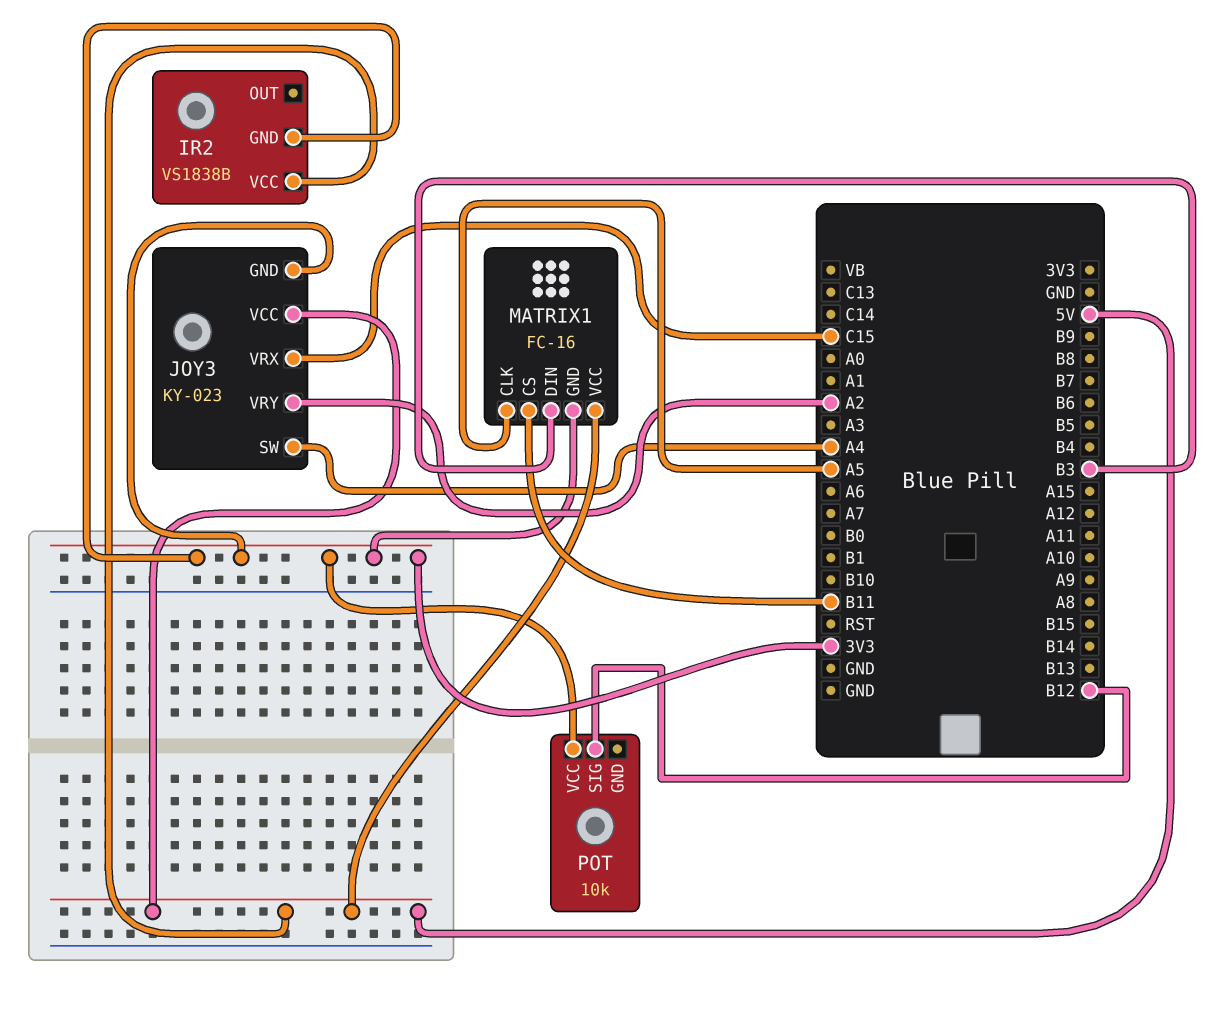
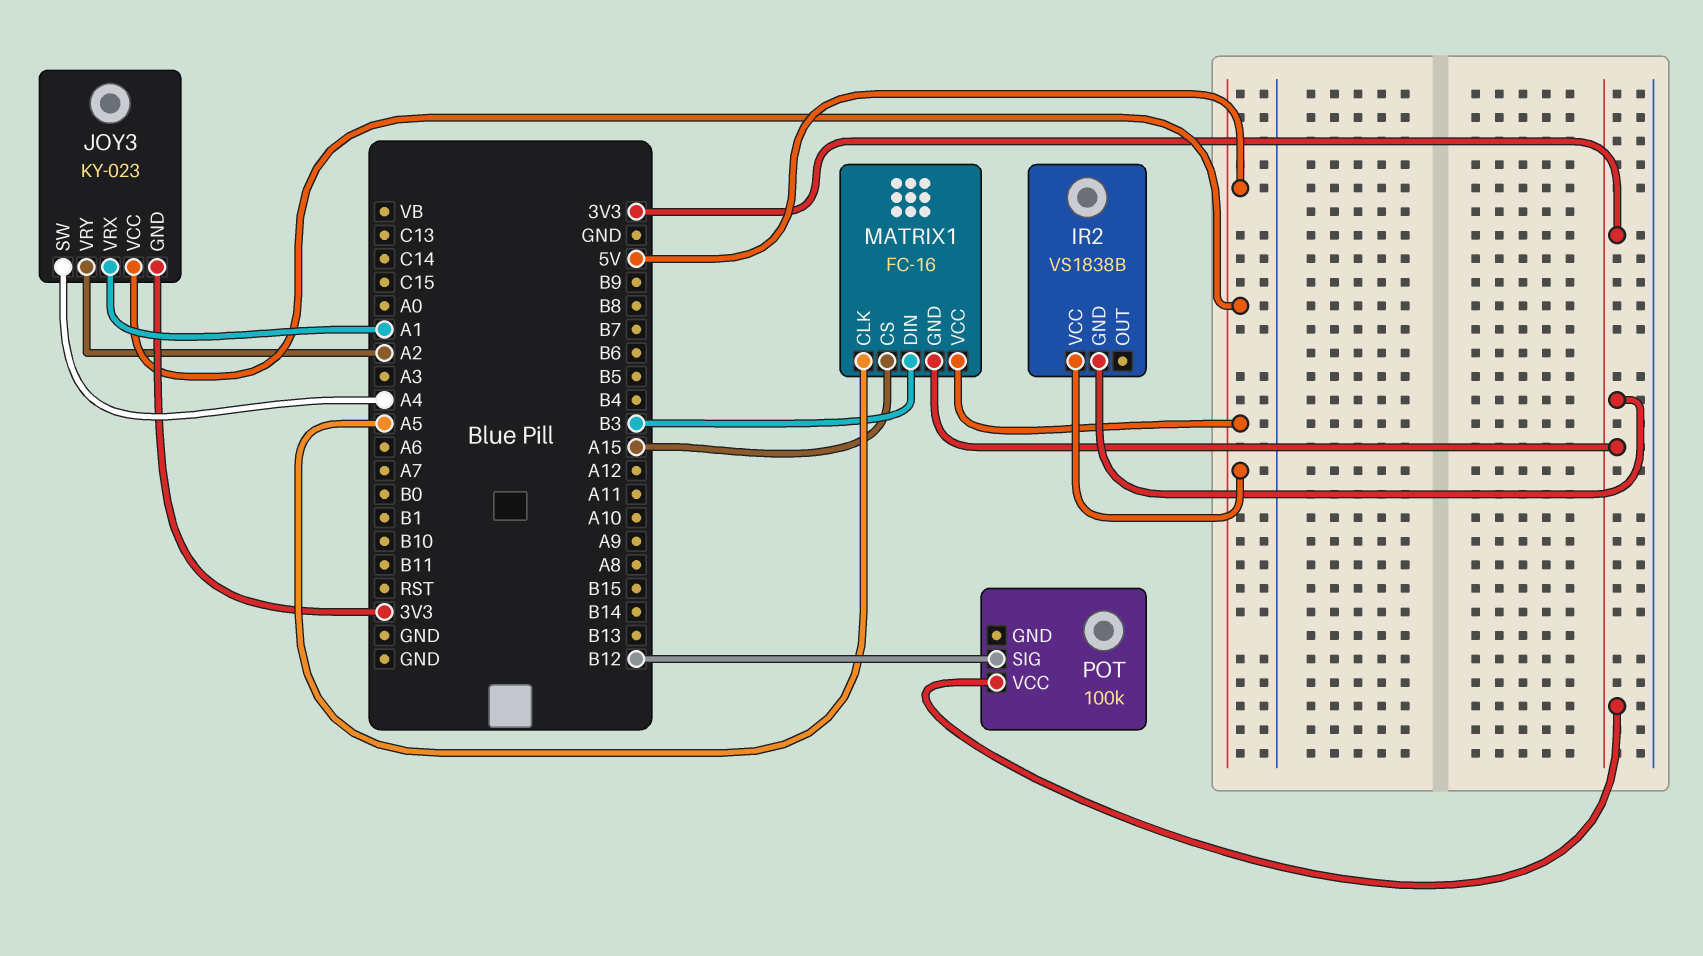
JOY3 pin VRX: C15 -> A1
MATRIX1 pin CS: B11 -> A15
POT: 10k -> 100k

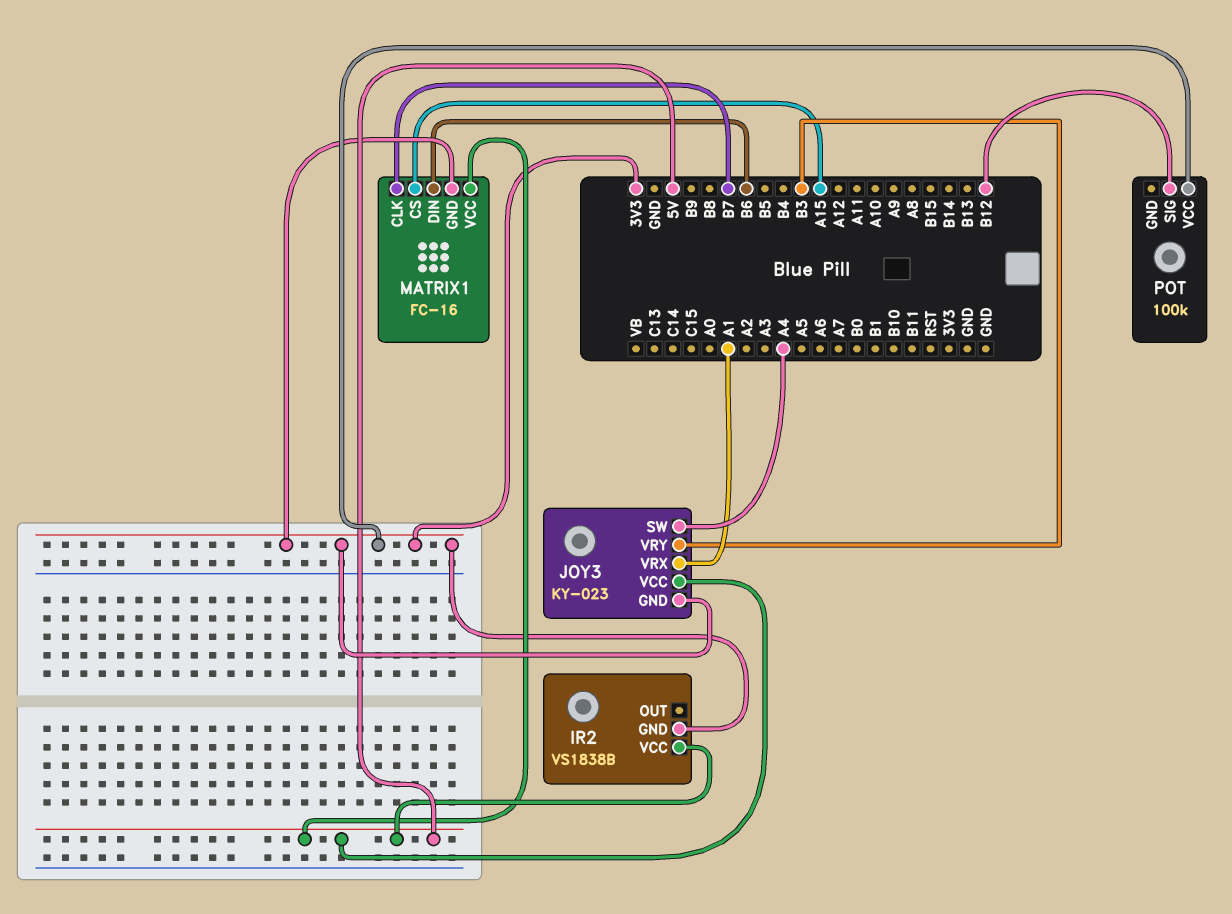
JOY3 pin VRY: A2 -> B3
MATRIX1 pin CLK: A5 -> B7
MATRIX1 pin DIN: B3 -> B6

